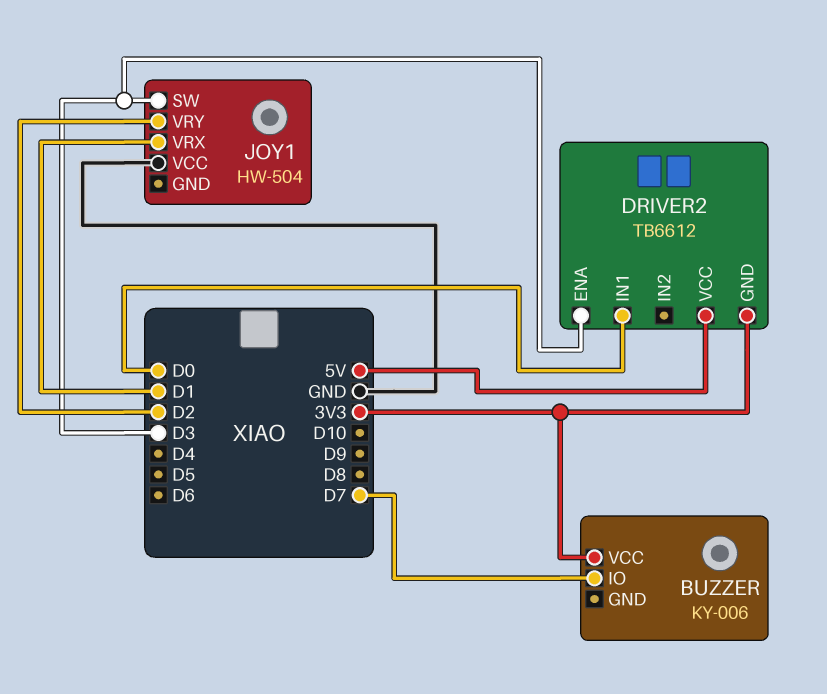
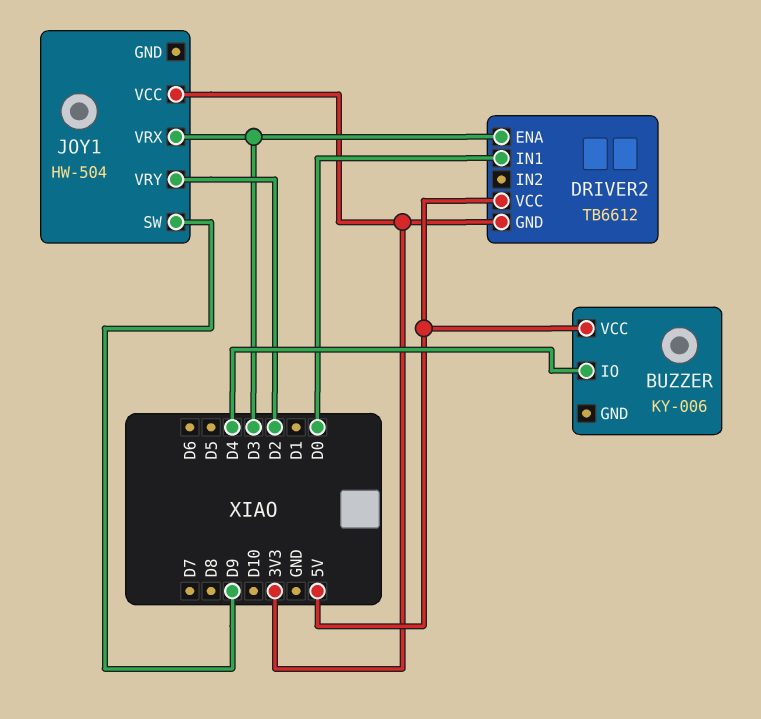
BUZZER pin IO: D7 -> D4
BUZZER pin VCC: 3V3 -> 5V
JOY1 pin SW: D3 -> D9
JOY1 pin VCC: GND -> 3V3
JOY1 pin VRX: D1 -> D3

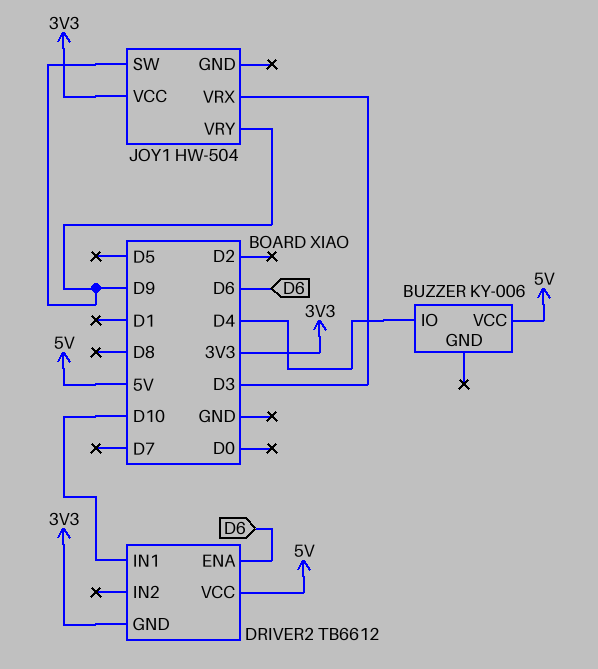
DRIVER2 pin ENA: D3 -> D6
DRIVER2 pin IN1: D0 -> D10
JOY1 pin VRY: D2 -> D9

